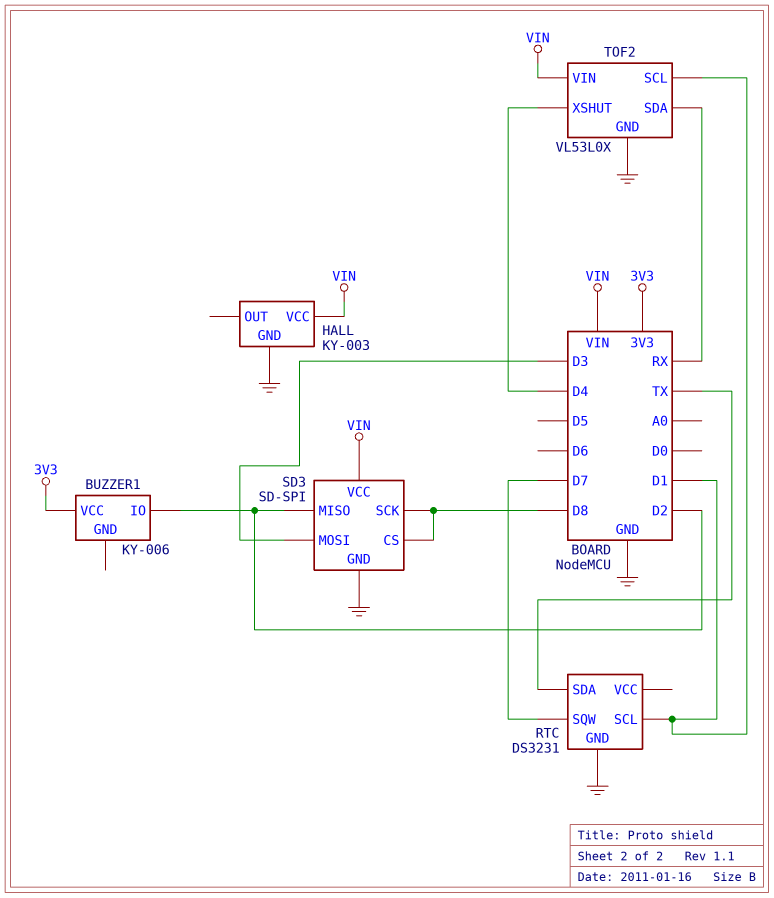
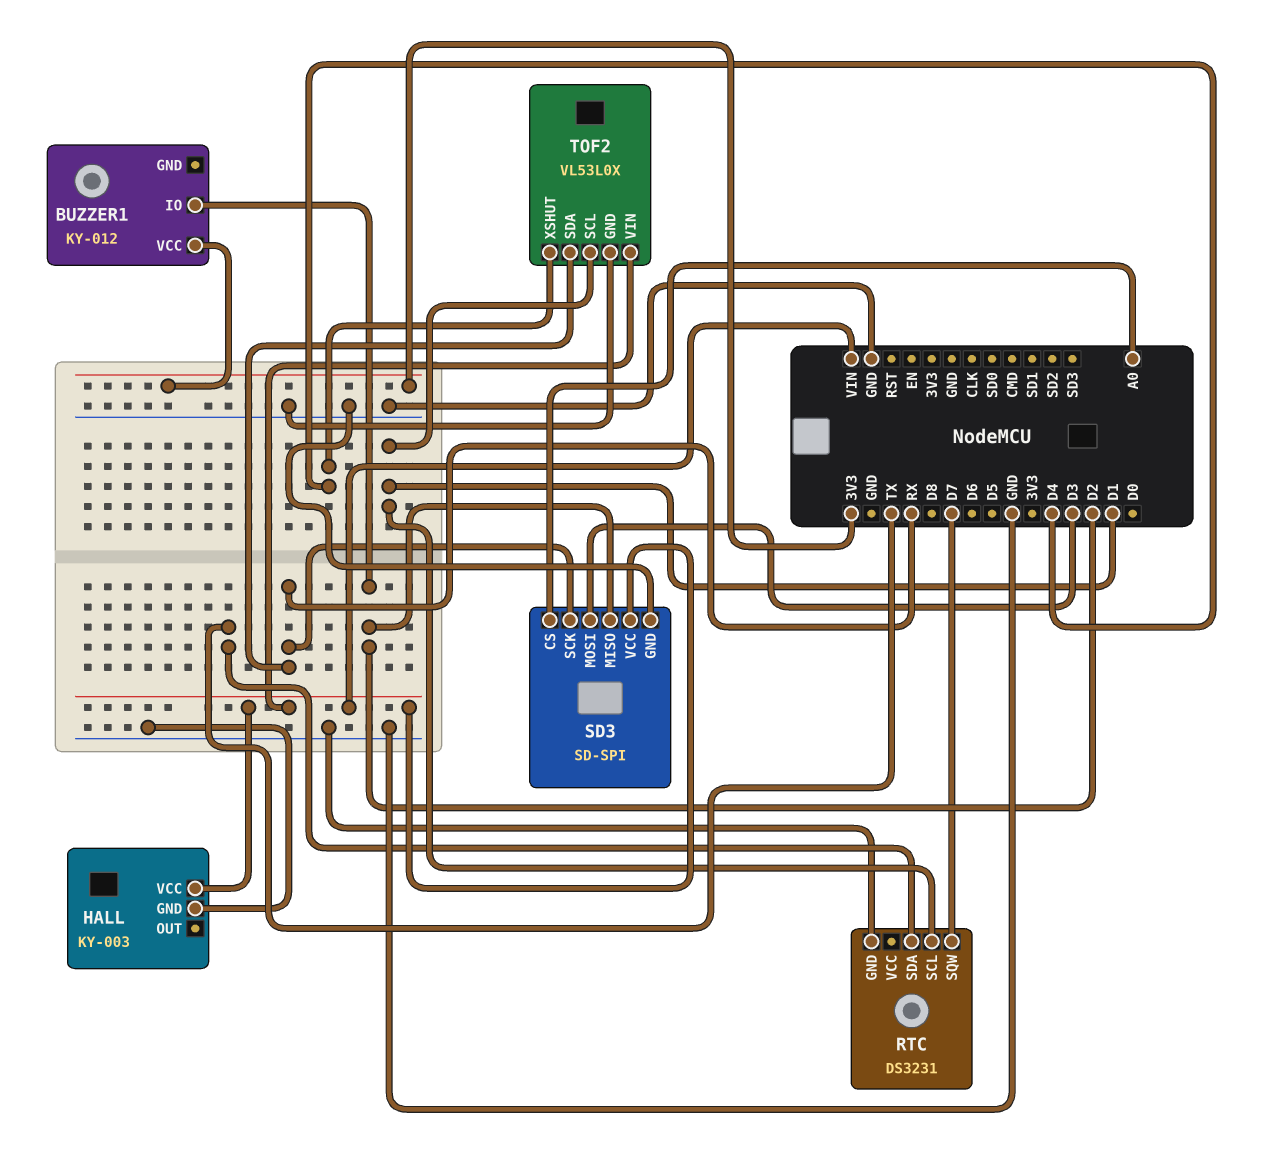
BUZZER1: KY-006 -> KY-012
SD3 pin CS: D8 -> A0
SD3 pin SCK: D8 -> RX

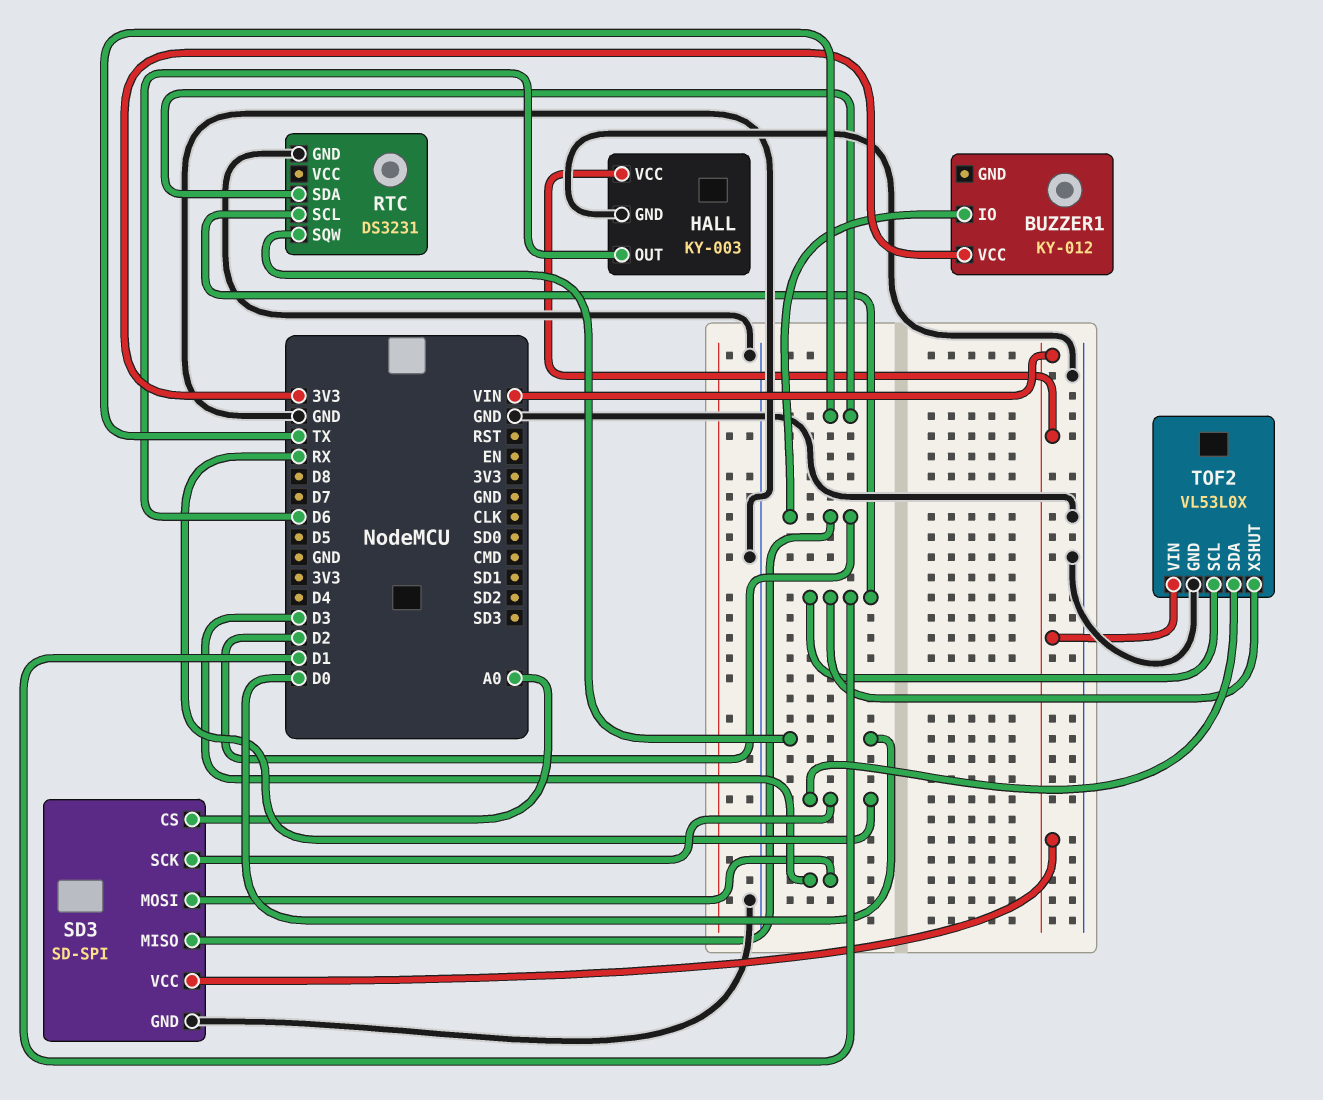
HALL pin OUT: none -> D6
RTC pin SQW: D7 -> D0
TOF2 pin XSHUT: D4 -> D1

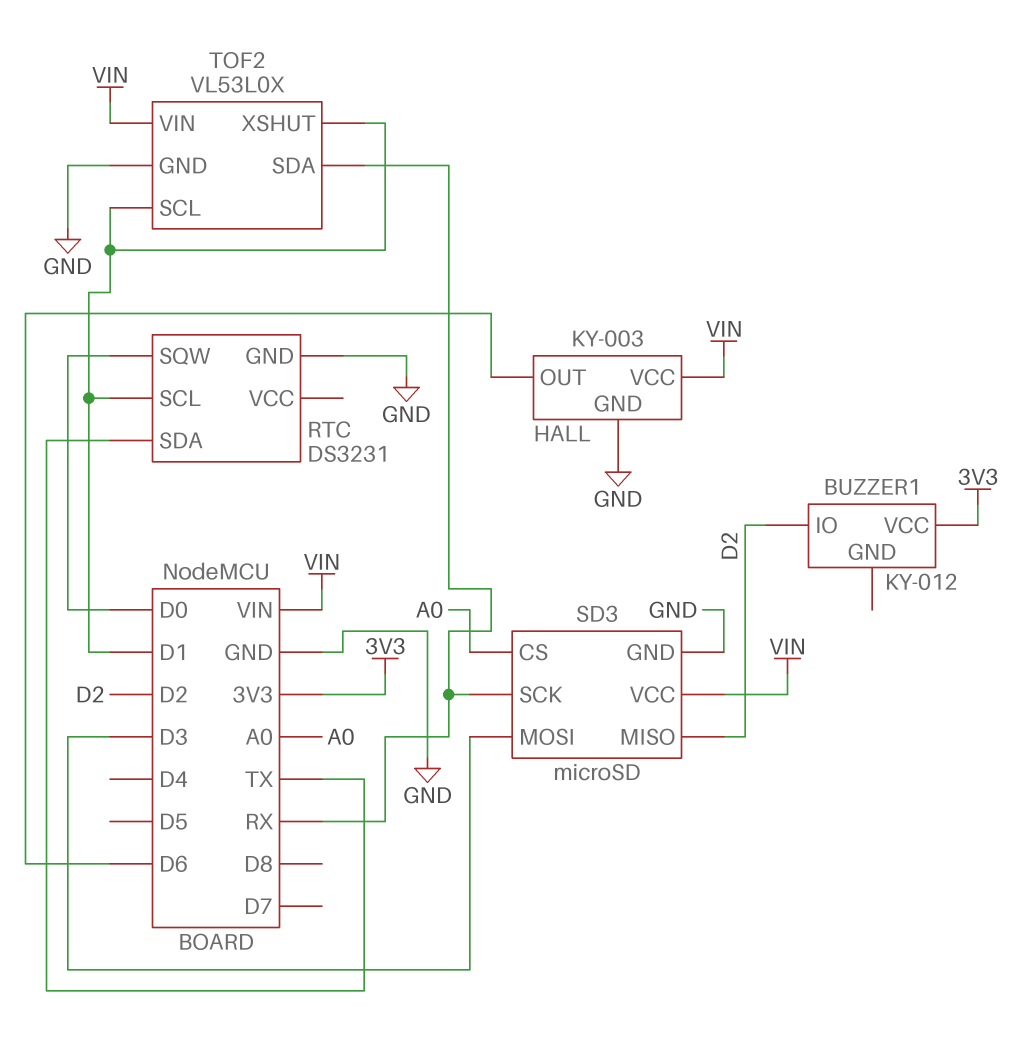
SD3: SD-SPI -> microSD

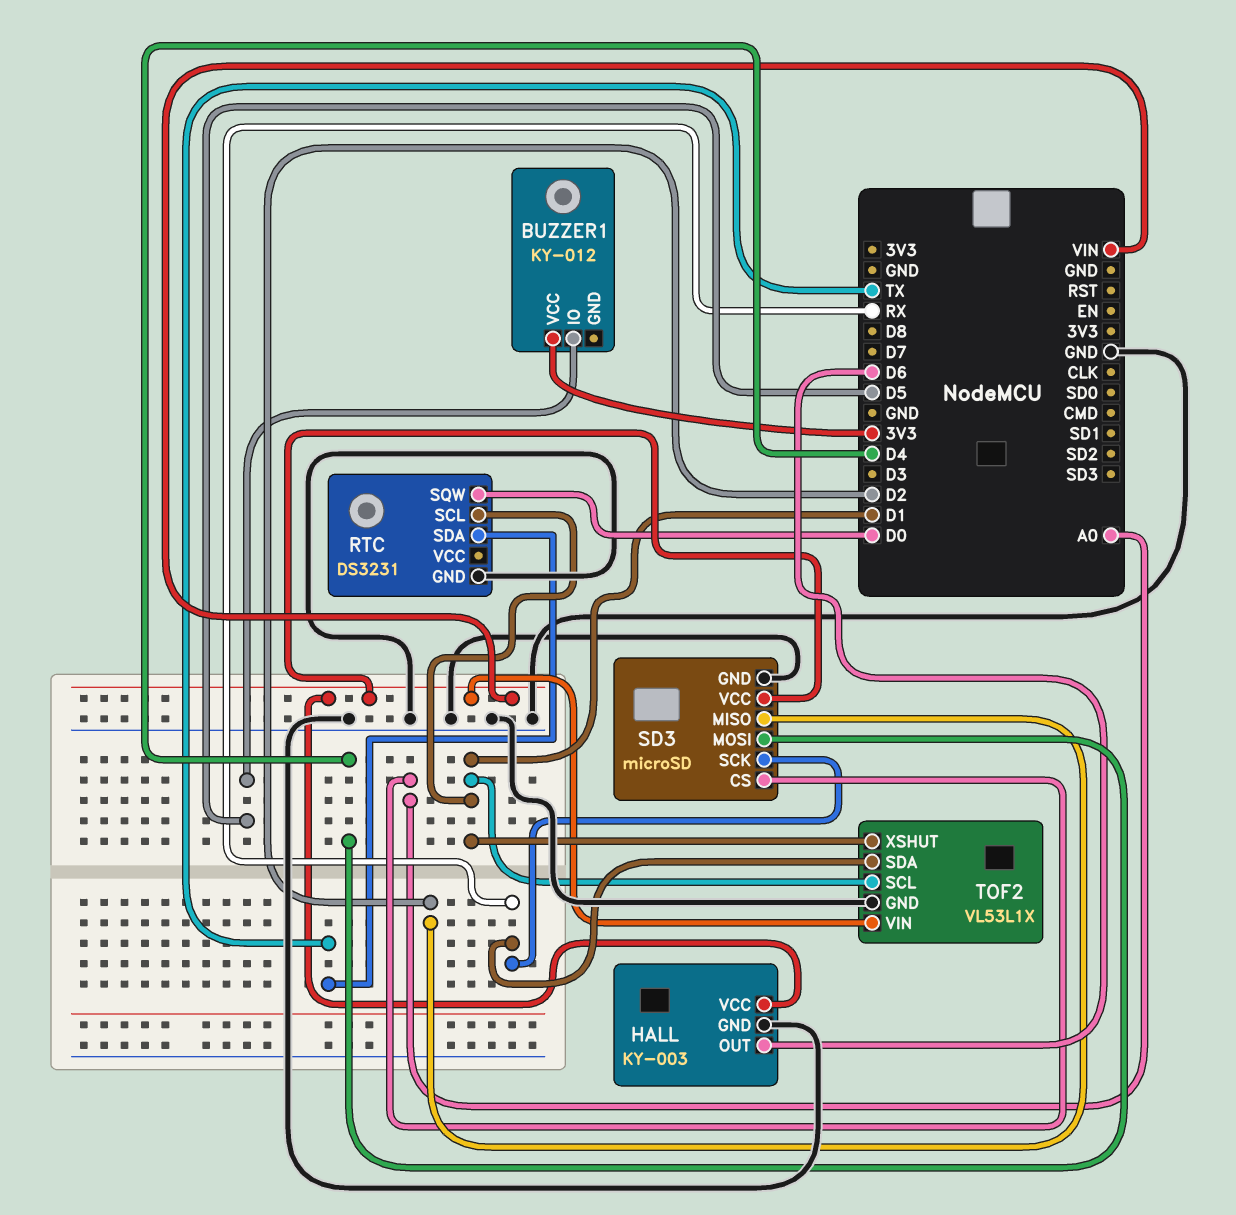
BUZZER1 pin IO: D2 -> D5
SD3 pin MOSI: D3 -> D4
TOF2: VL53L0X -> VL53L1X

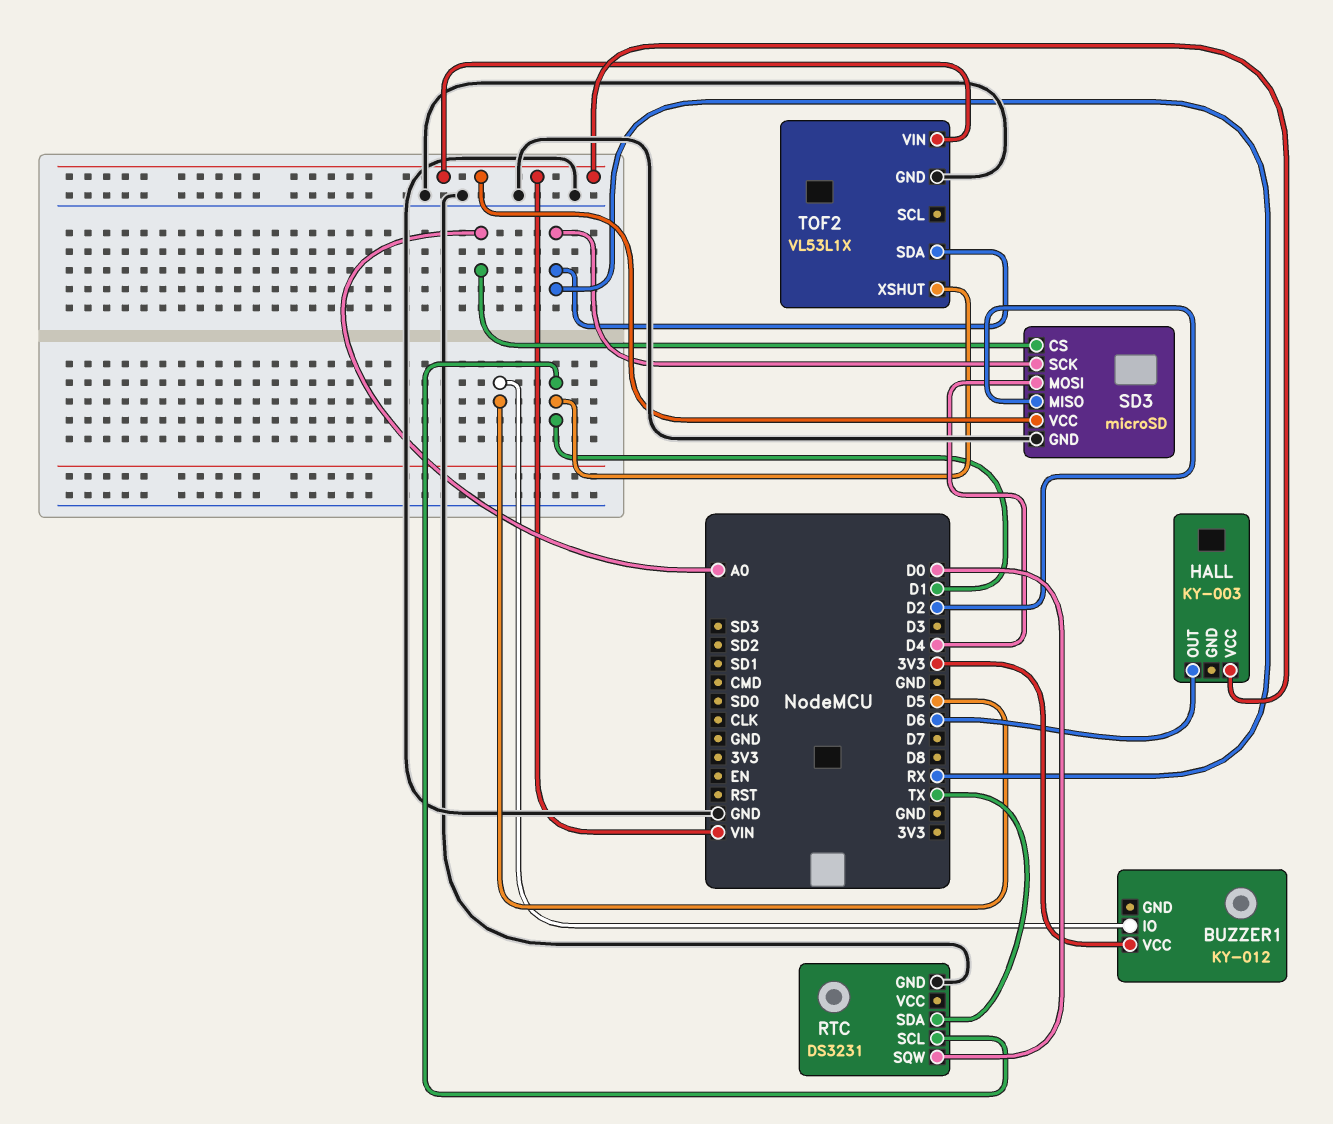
HALL pin GND: GND -> none
TOF2 pin SCL: D1 -> none

